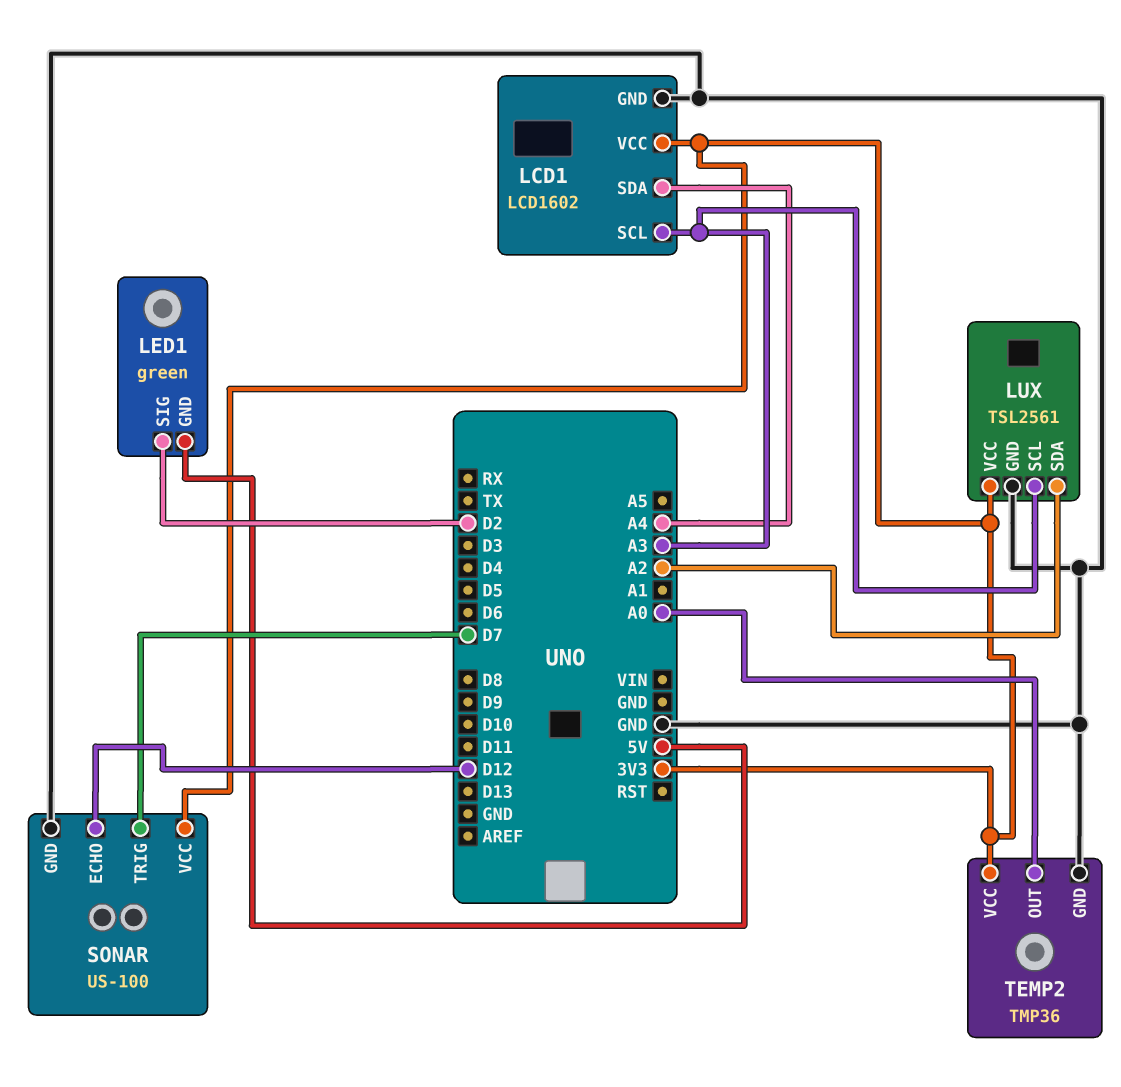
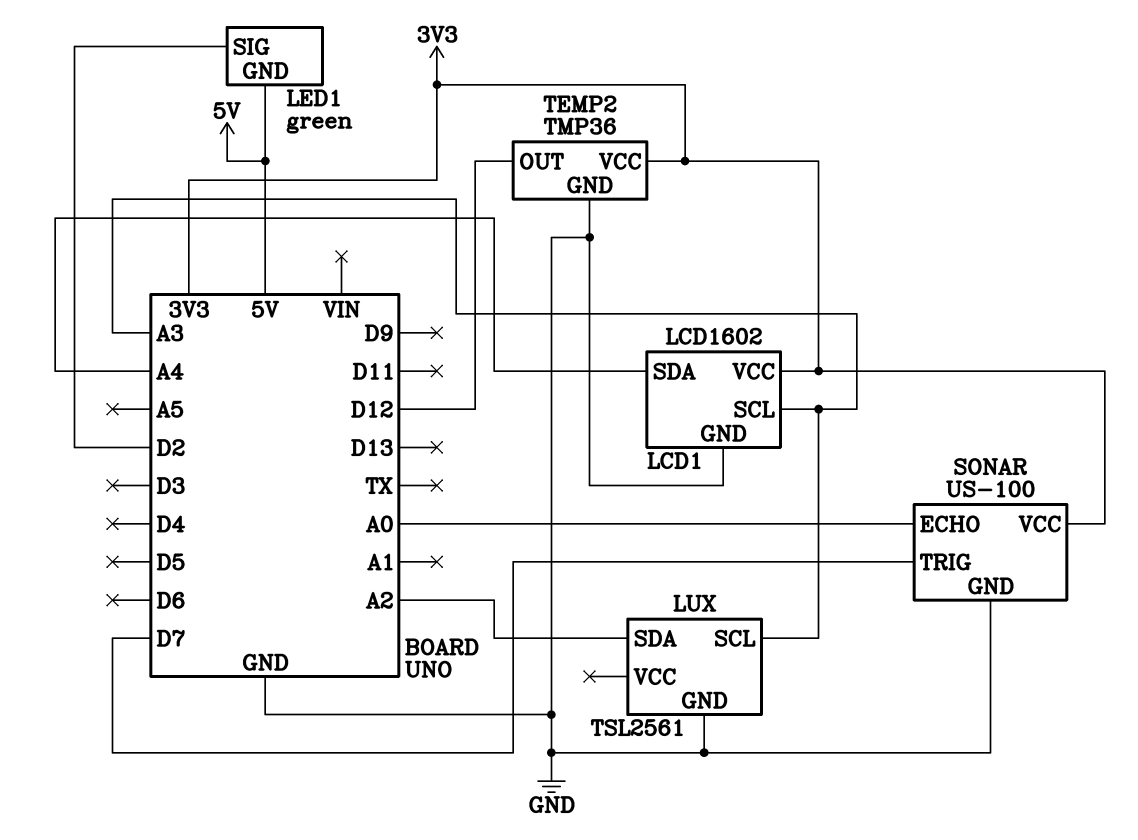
LUX pin VCC: 3V3 -> none
SONAR pin ECHO: D12 -> A0
TEMP2 pin OUT: A0 -> D12

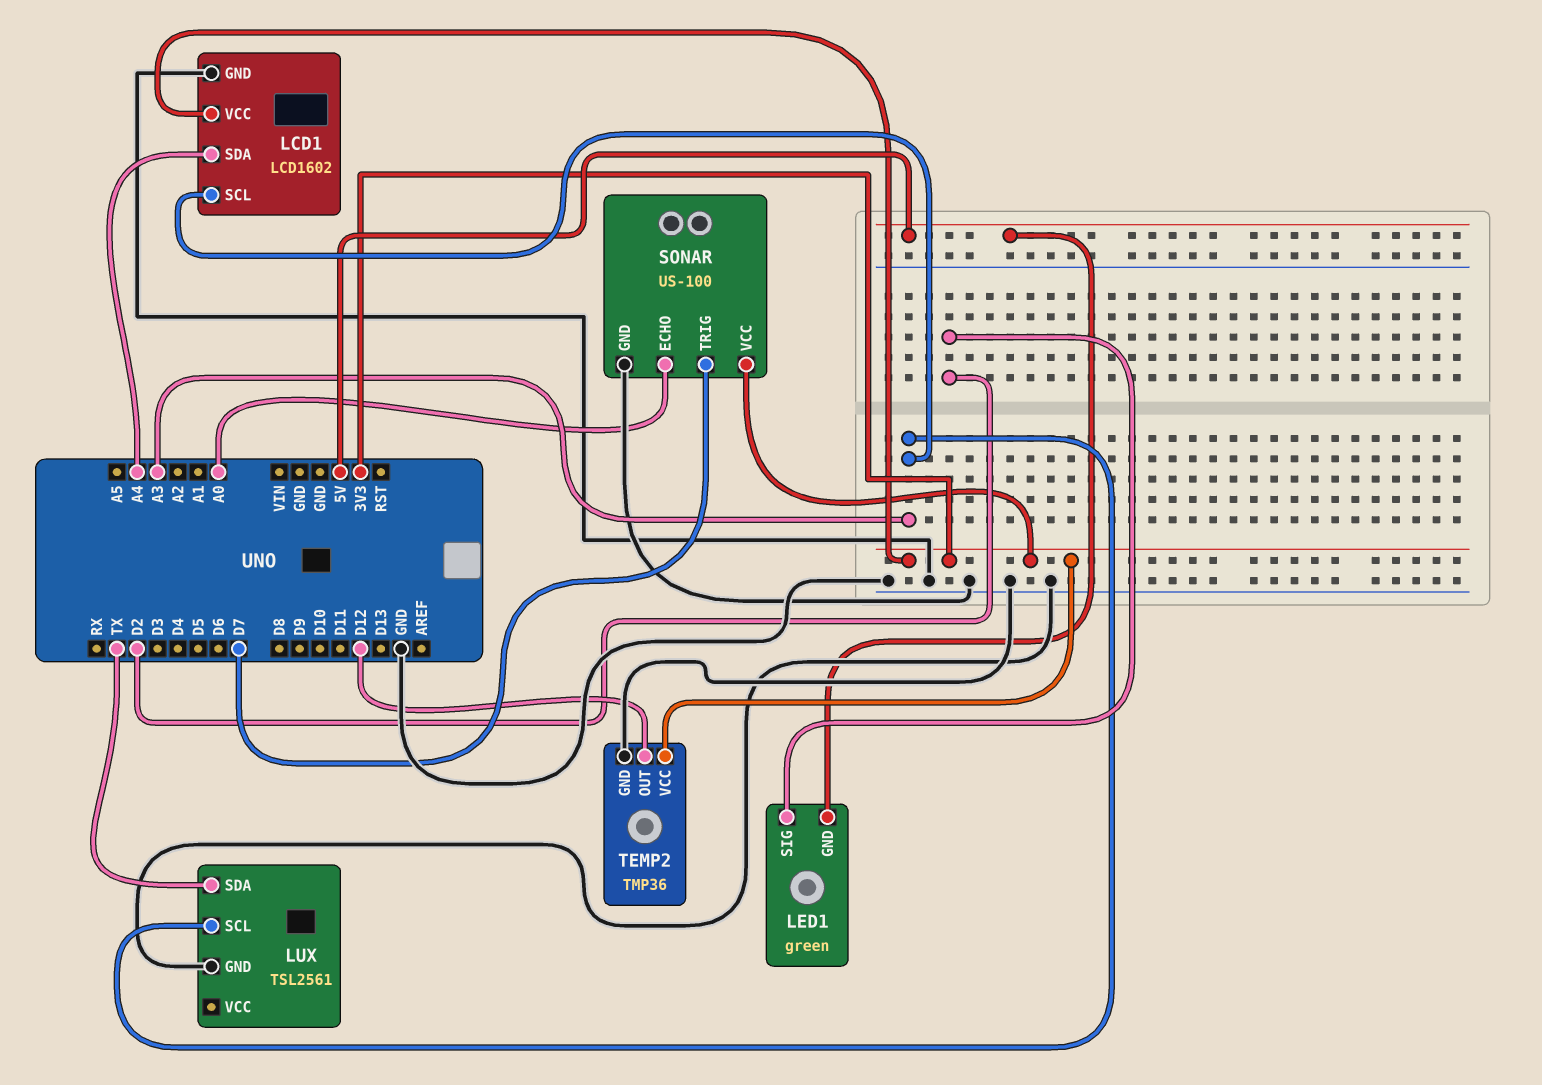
LUX pin SDA: A2 -> TX

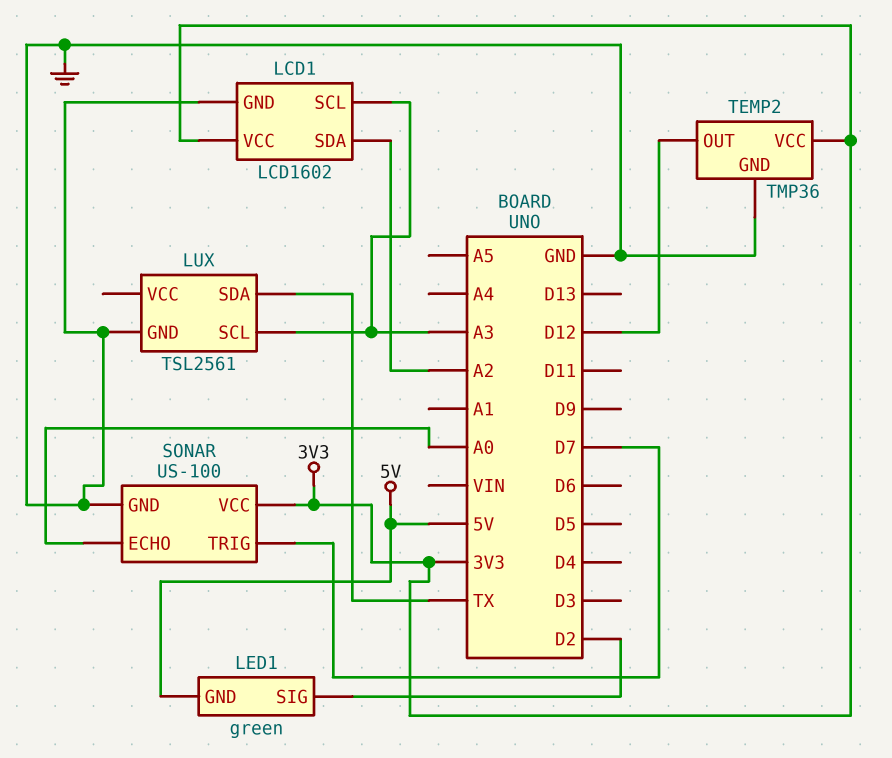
LCD1 pin SDA: A4 -> A2

